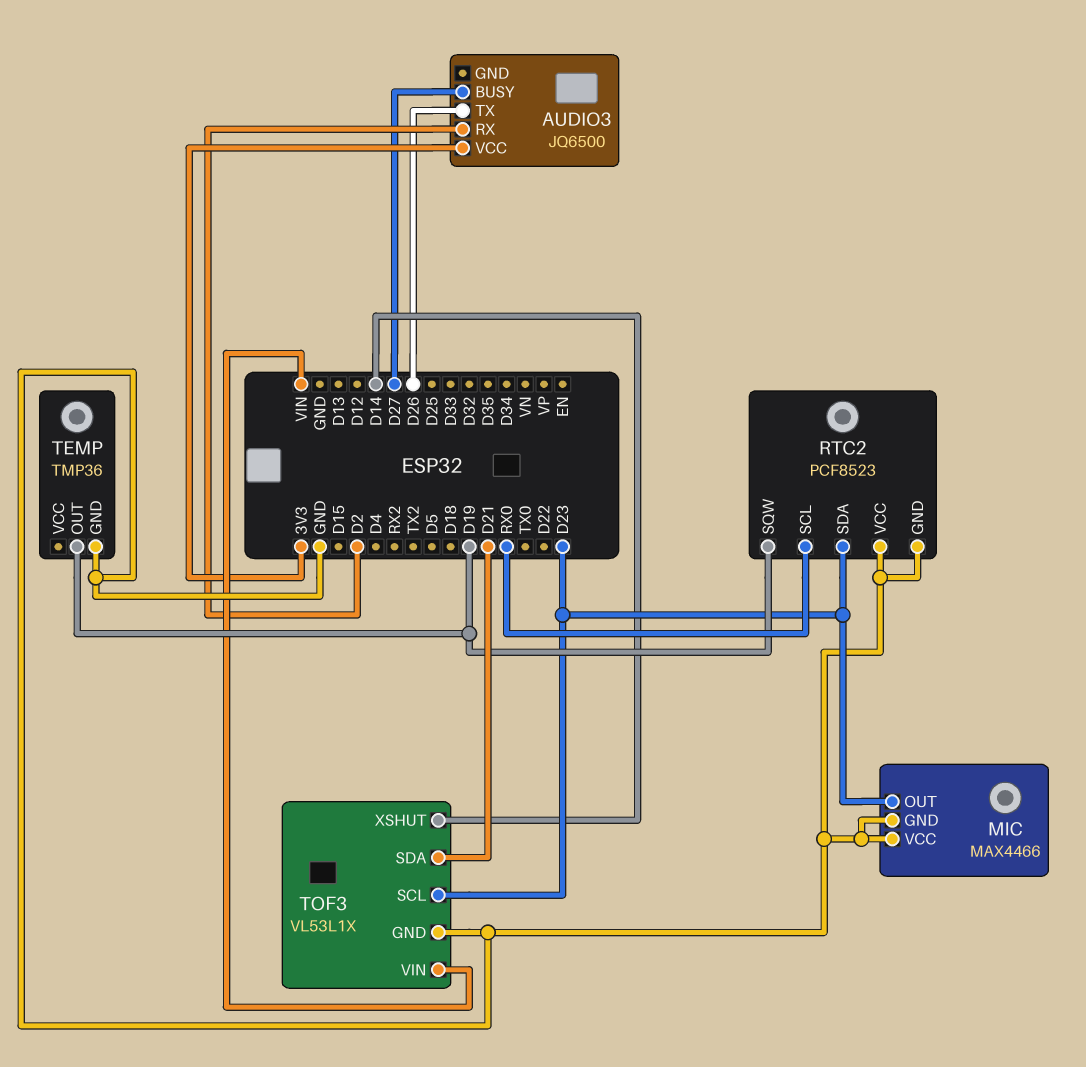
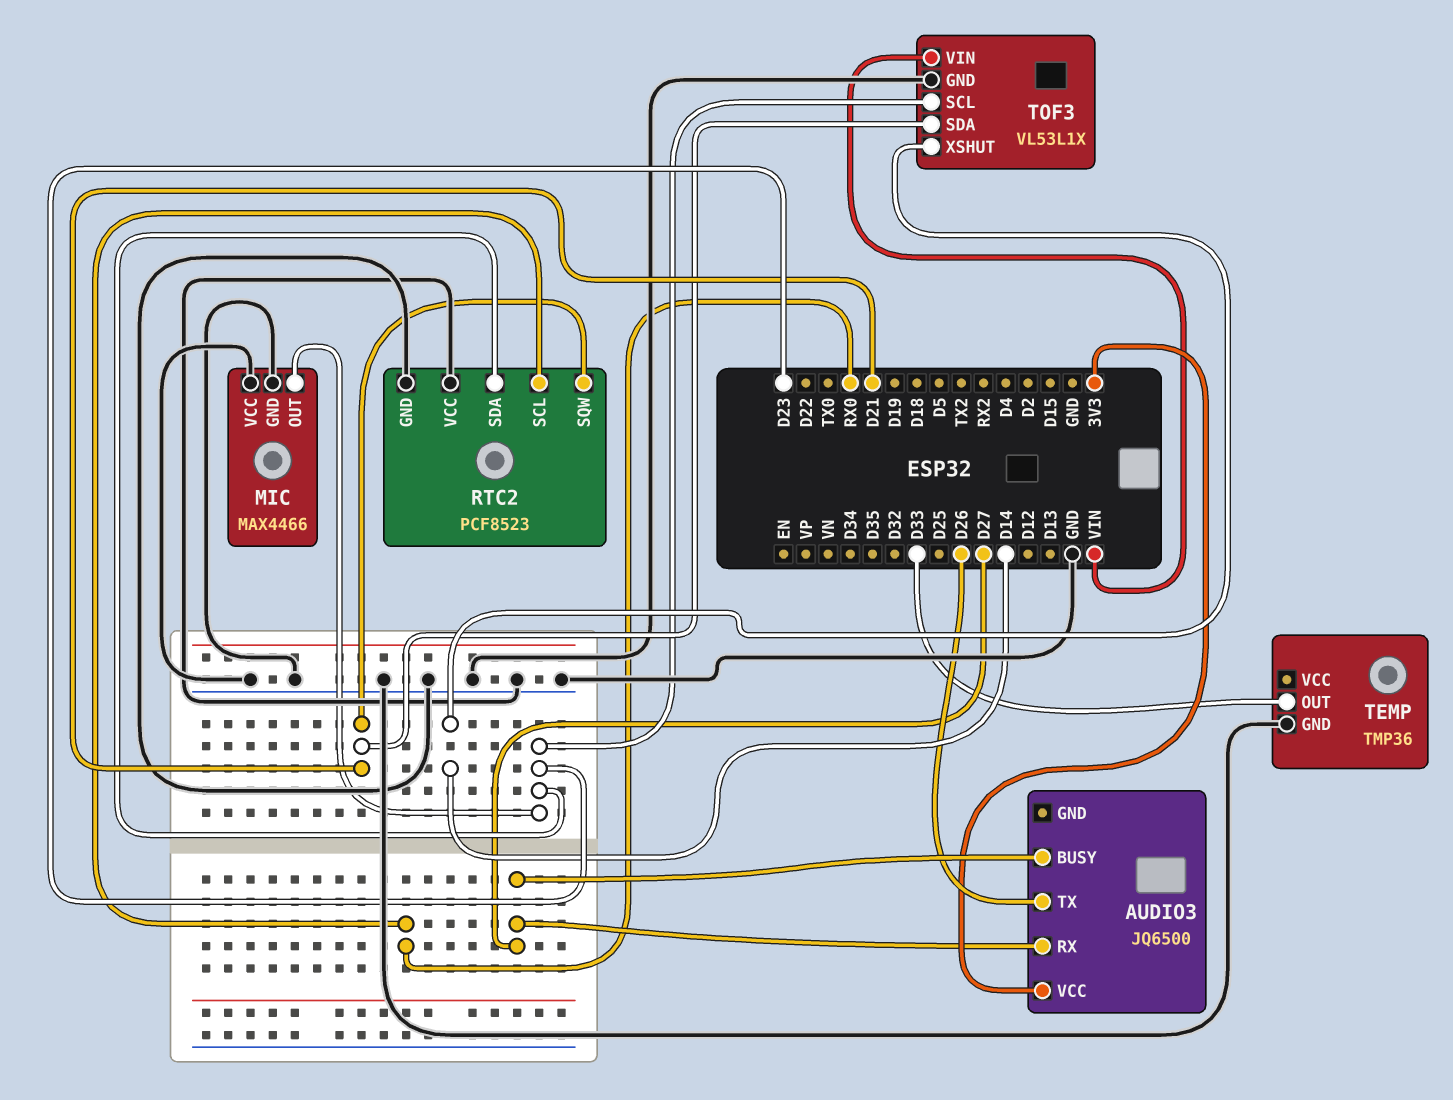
AUDIO3 pin RX: D2 -> D27
RTC2 pin SQW: D19 -> D21
TEMP pin OUT: D19 -> D33

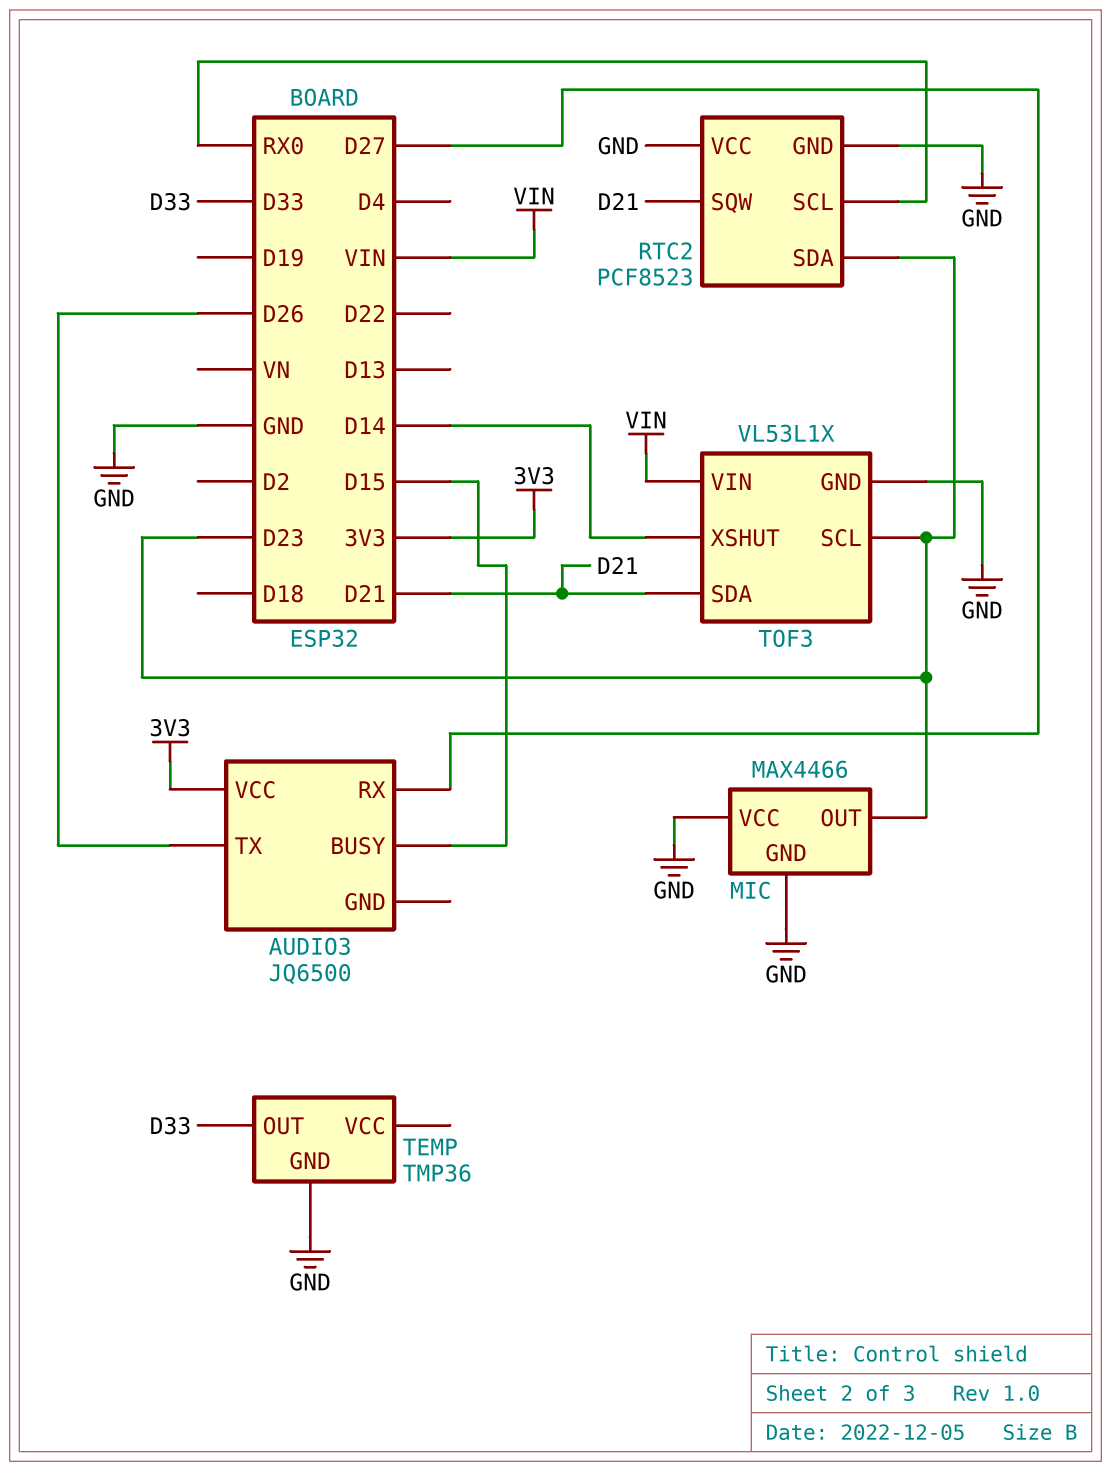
AUDIO3 pin BUSY: D27 -> D15

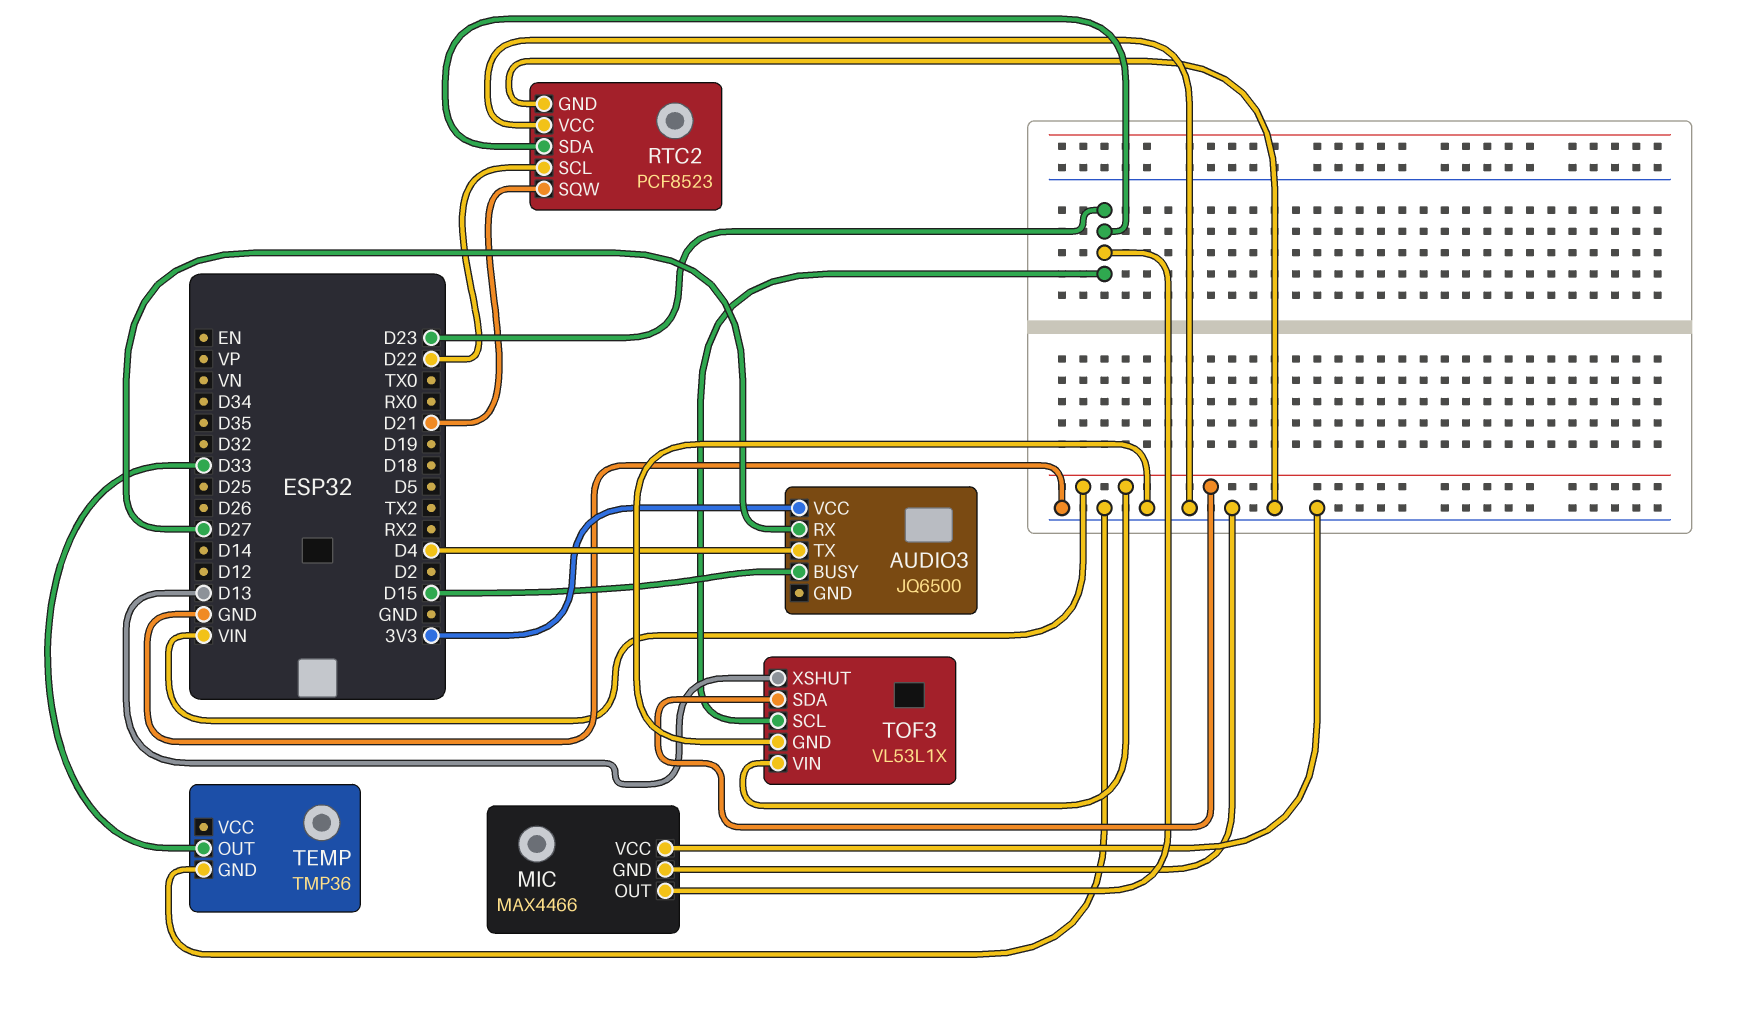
AUDIO3 pin TX: D26 -> D4
RTC2 pin SCL: RX0 -> D22
TOF3 pin SDA: D21 -> VIN
TOF3 pin XSHUT: D14 -> D13

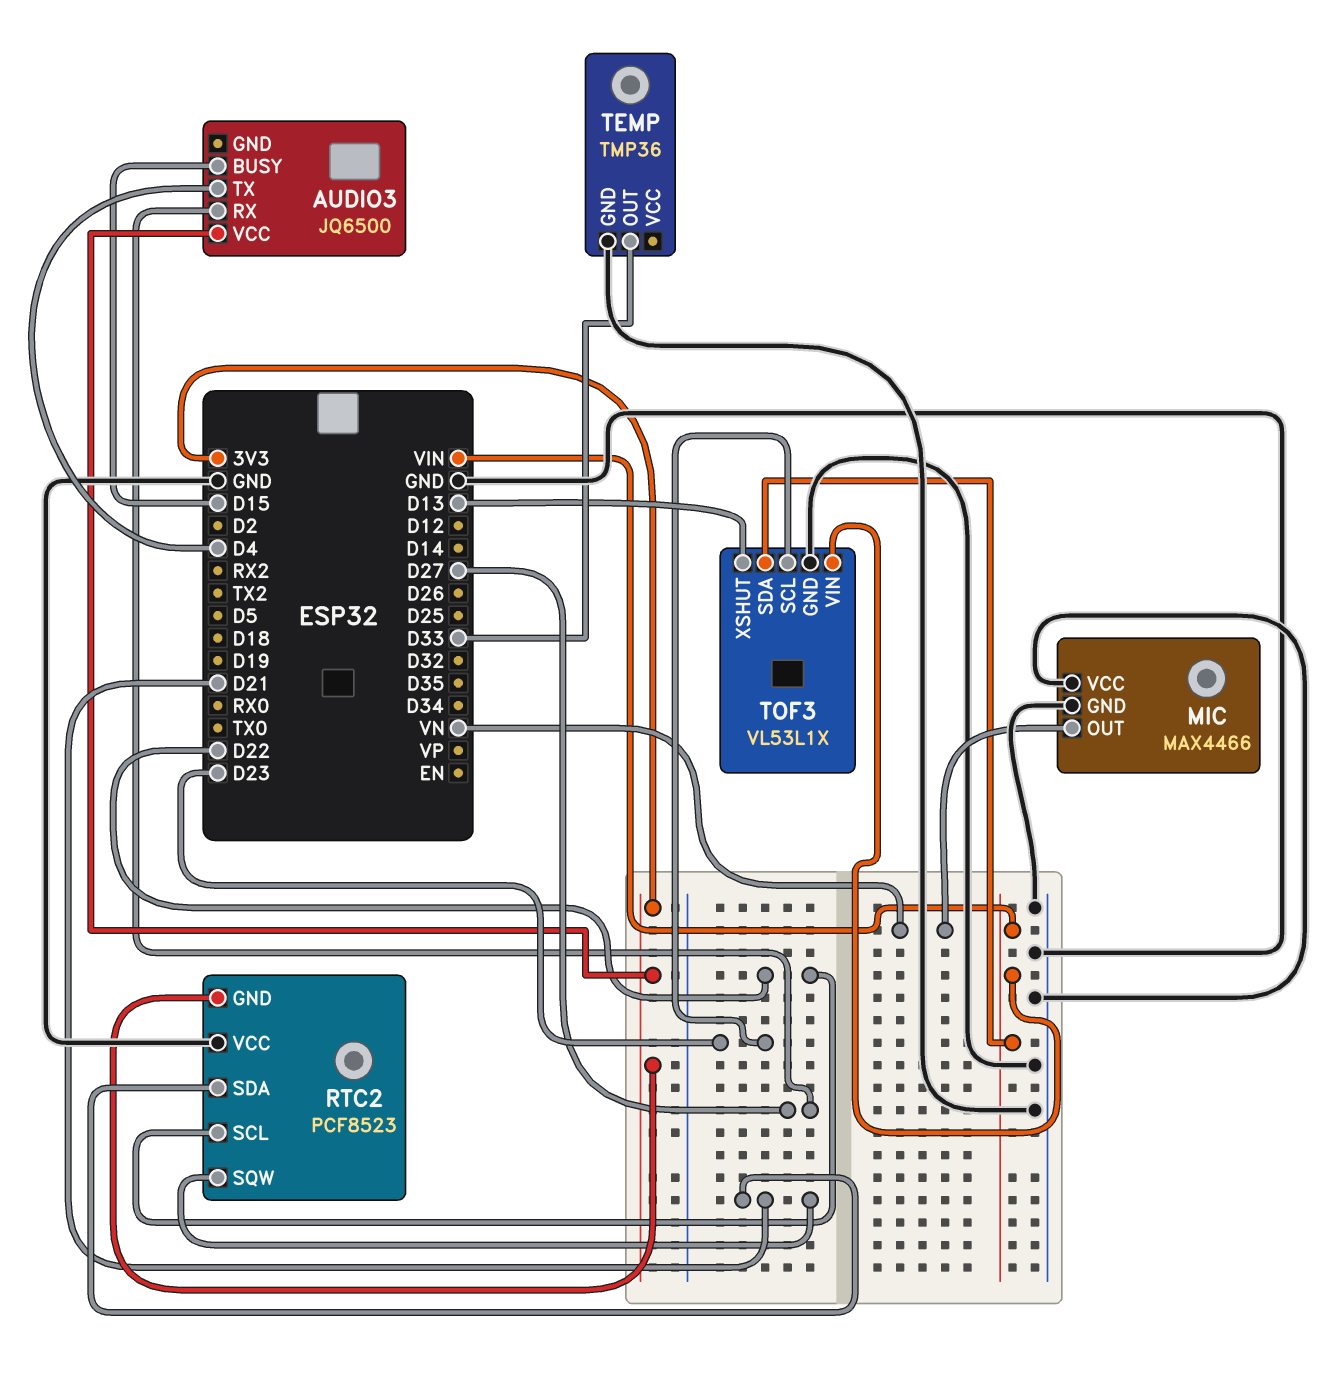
MIC pin OUT: D23 -> VN
RTC2 pin GND: GND -> 3V3
RTC2 pin SDA: D23 -> D21

